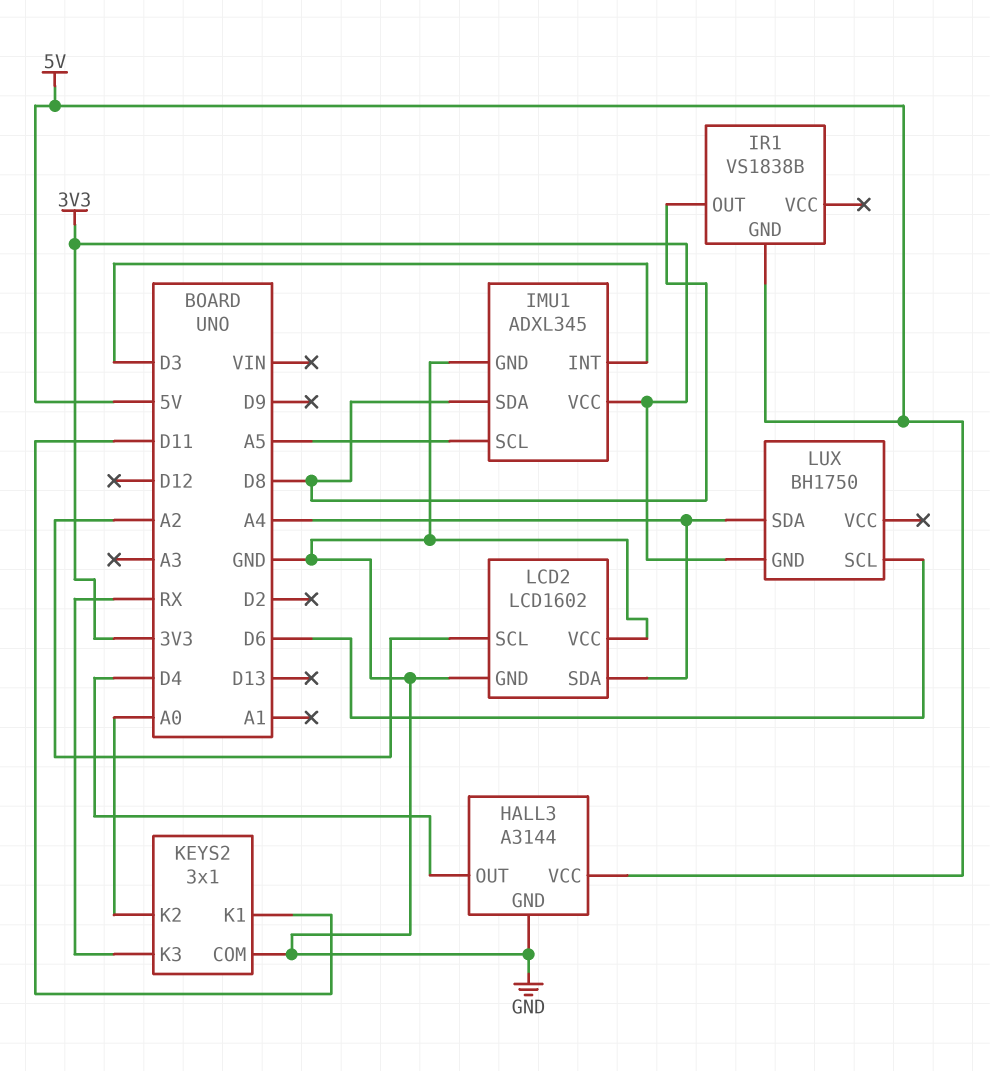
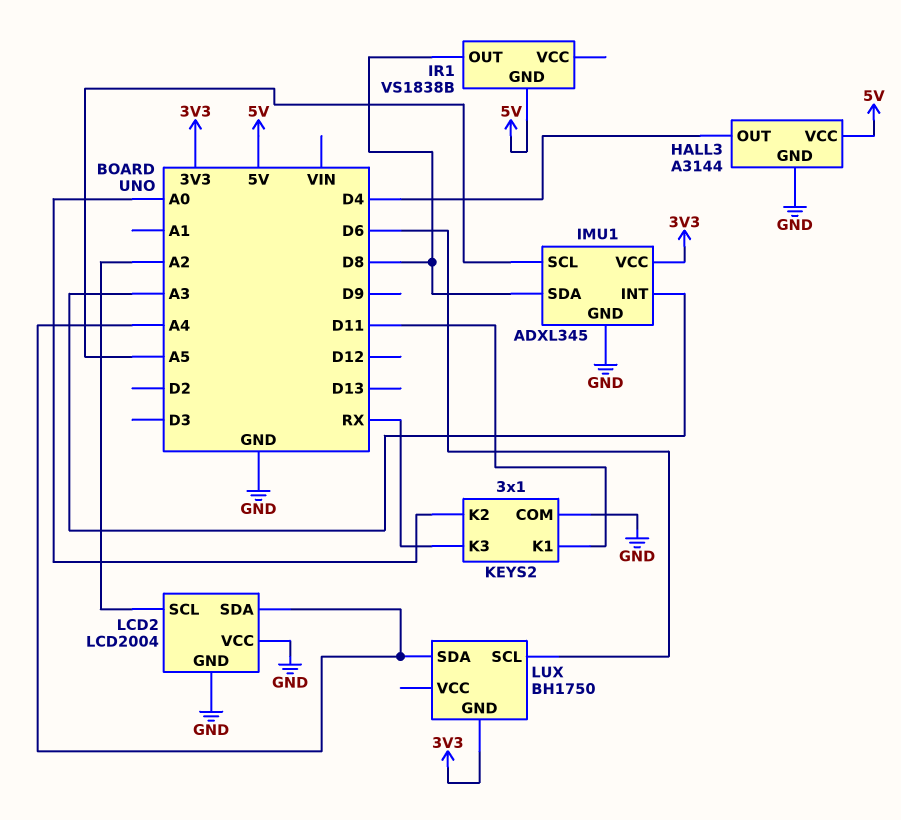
IMU1 pin INT: D3 -> A3
LCD2: LCD1602 -> LCD2004

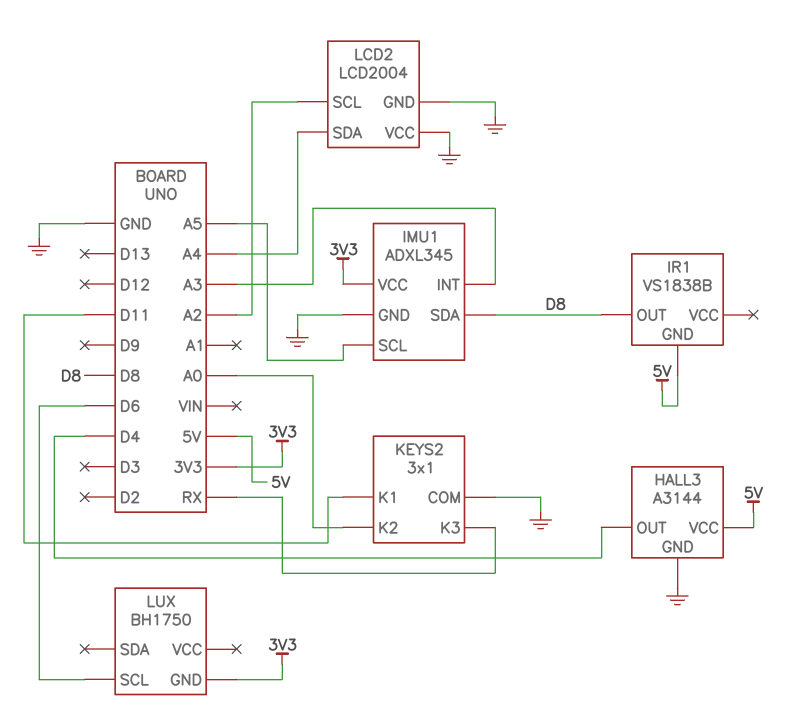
LUX pin SDA: A4 -> none

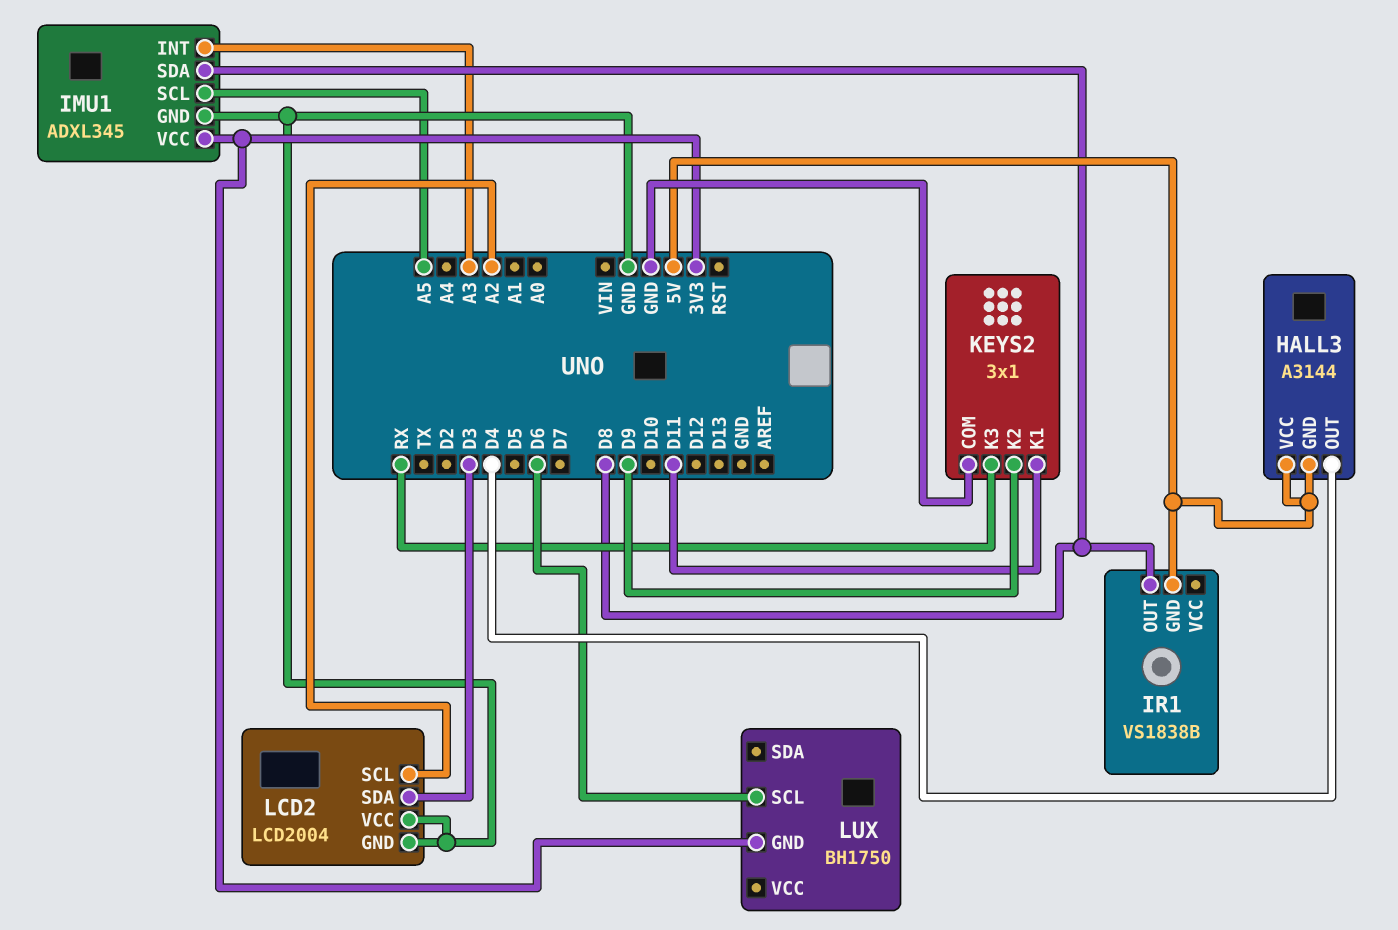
HALL3 pin GND: GND -> 5V
KEYS2 pin K2: A0 -> D9
LCD2 pin SDA: A4 -> D3

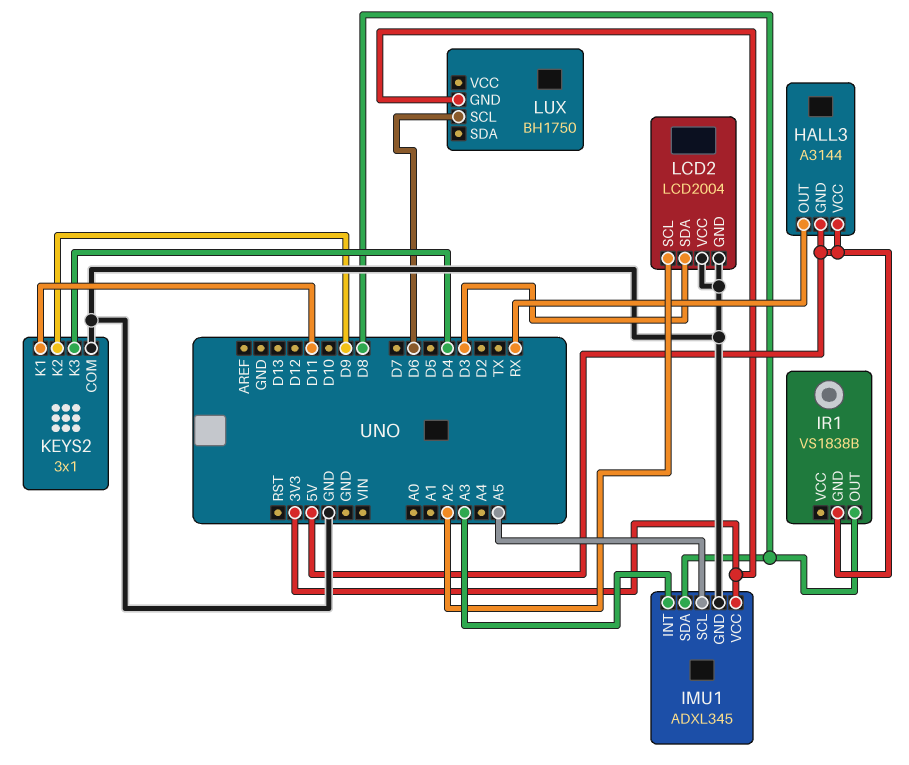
HALL3 pin OUT: D4 -> RX
KEYS2 pin K3: RX -> D4

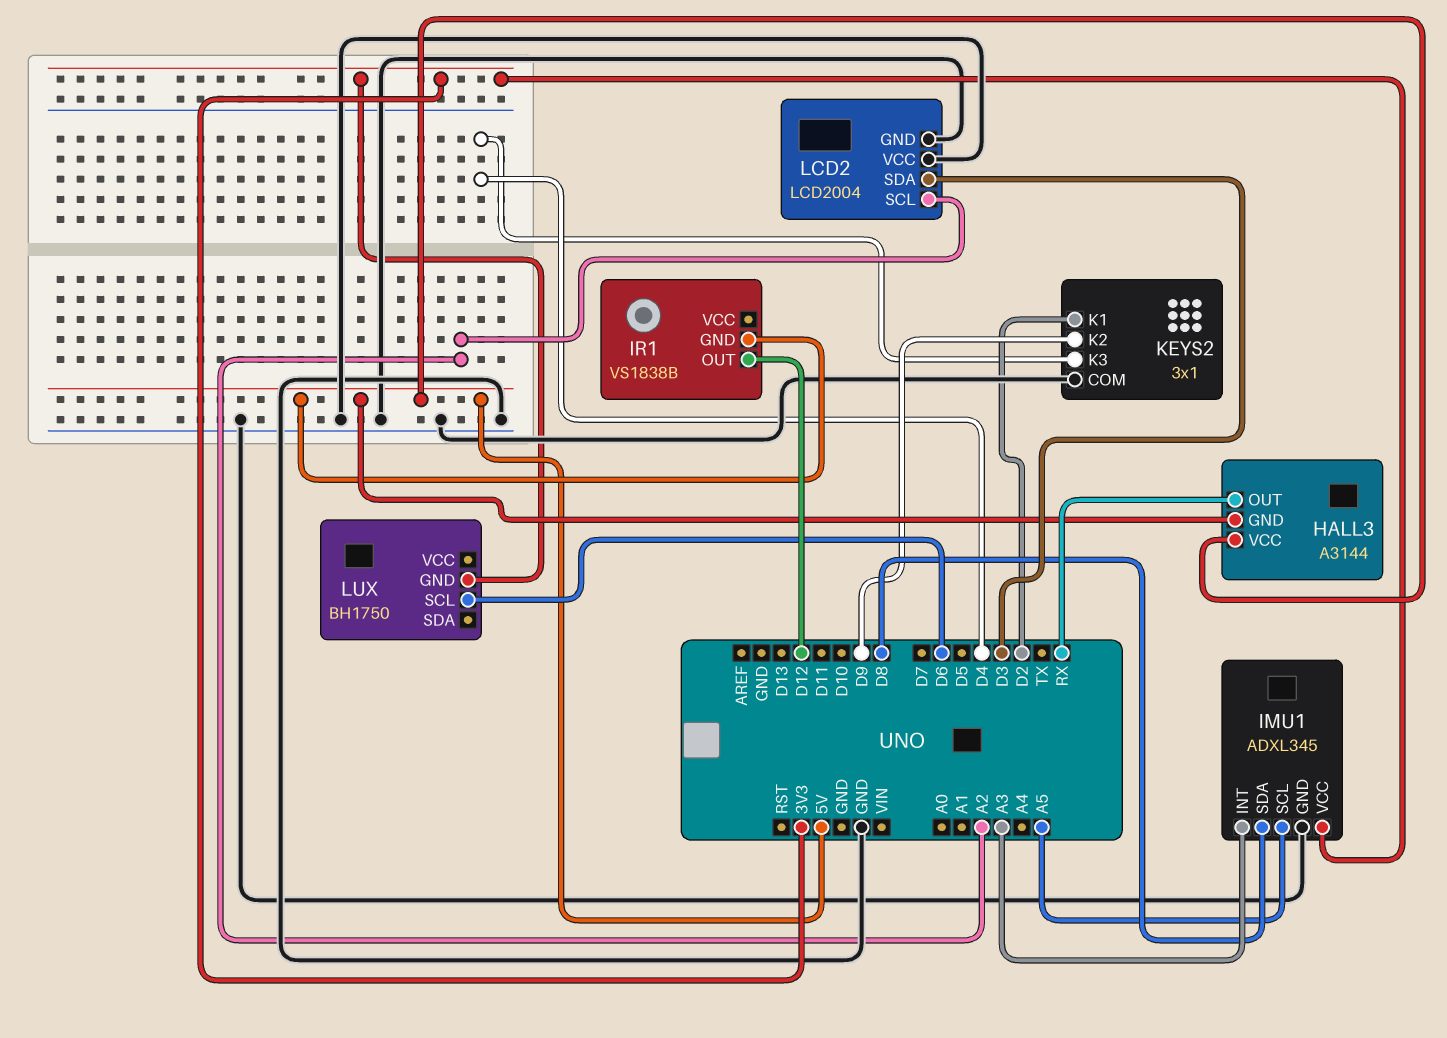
IR1 pin OUT: D8 -> D12
KEYS2 pin K1: D11 -> D2

